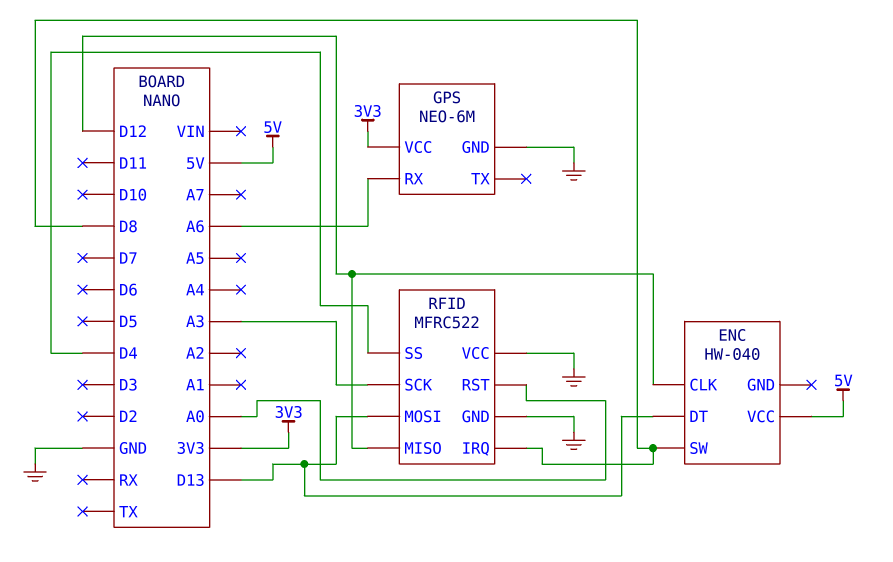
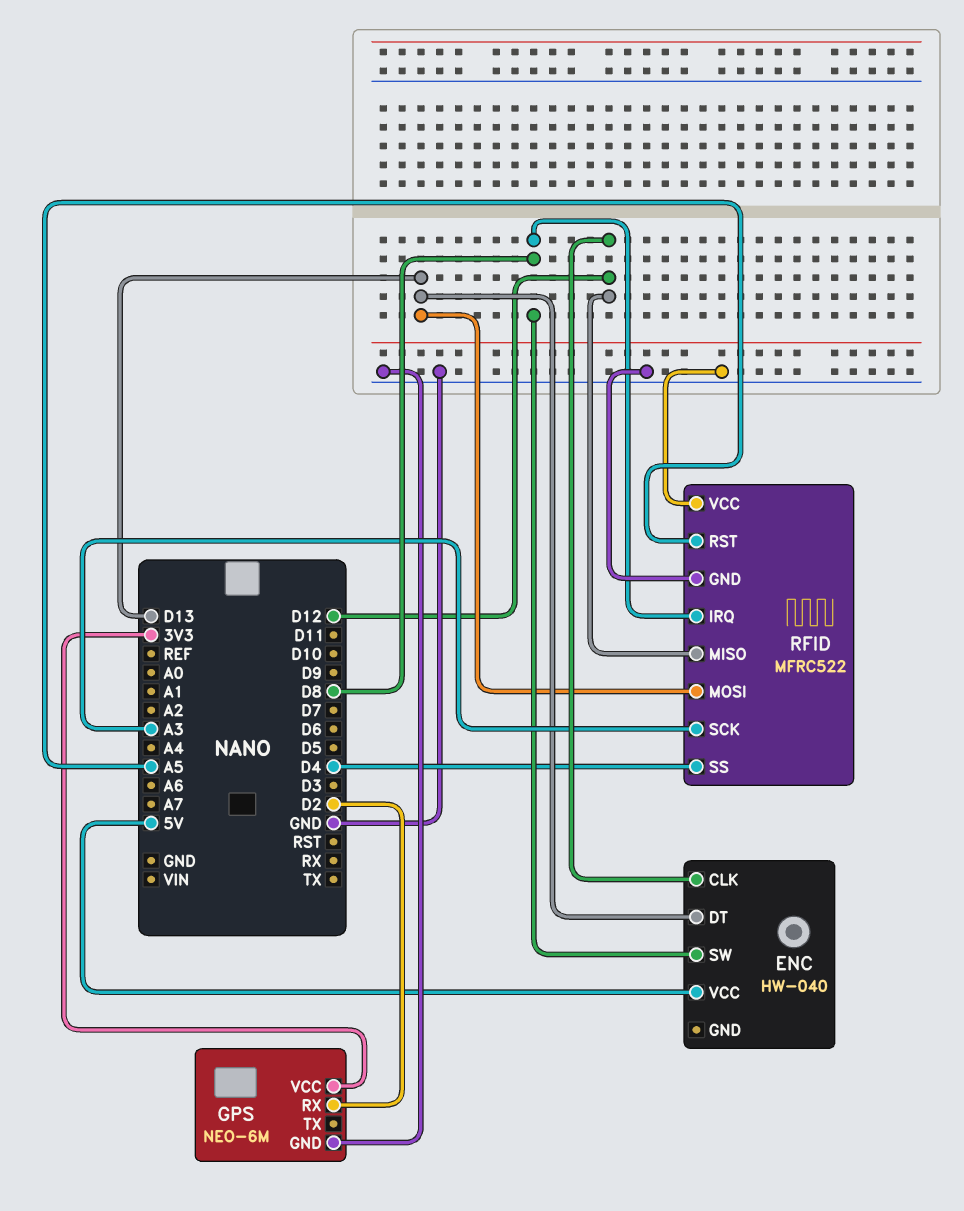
GPS pin RX: A6 -> D2
RFID pin RST: A0 -> A5

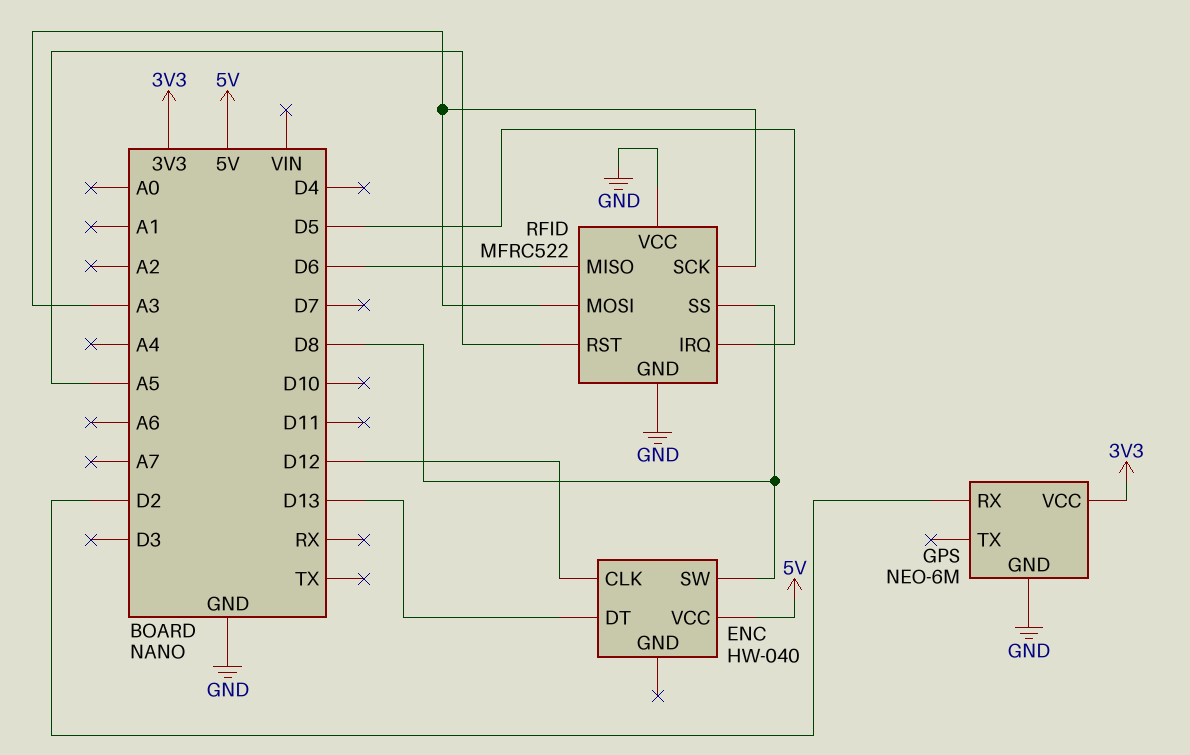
RFID pin IRQ: D8 -> D5
RFID pin MISO: D12 -> D6
RFID pin MOSI: D13 -> A3
RFID pin SS: D4 -> D8

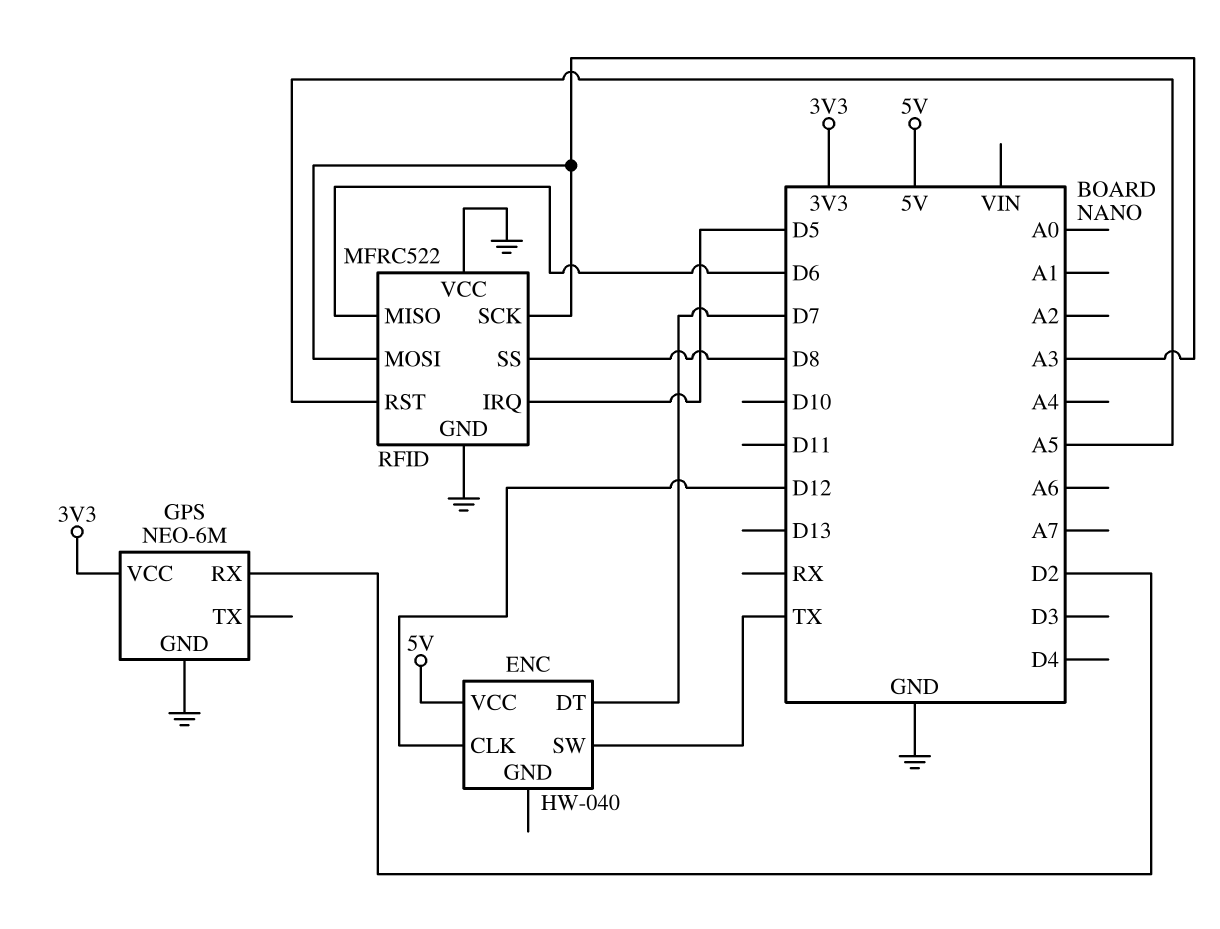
ENC pin DT: D13 -> D7
ENC pin SW: D8 -> TX

